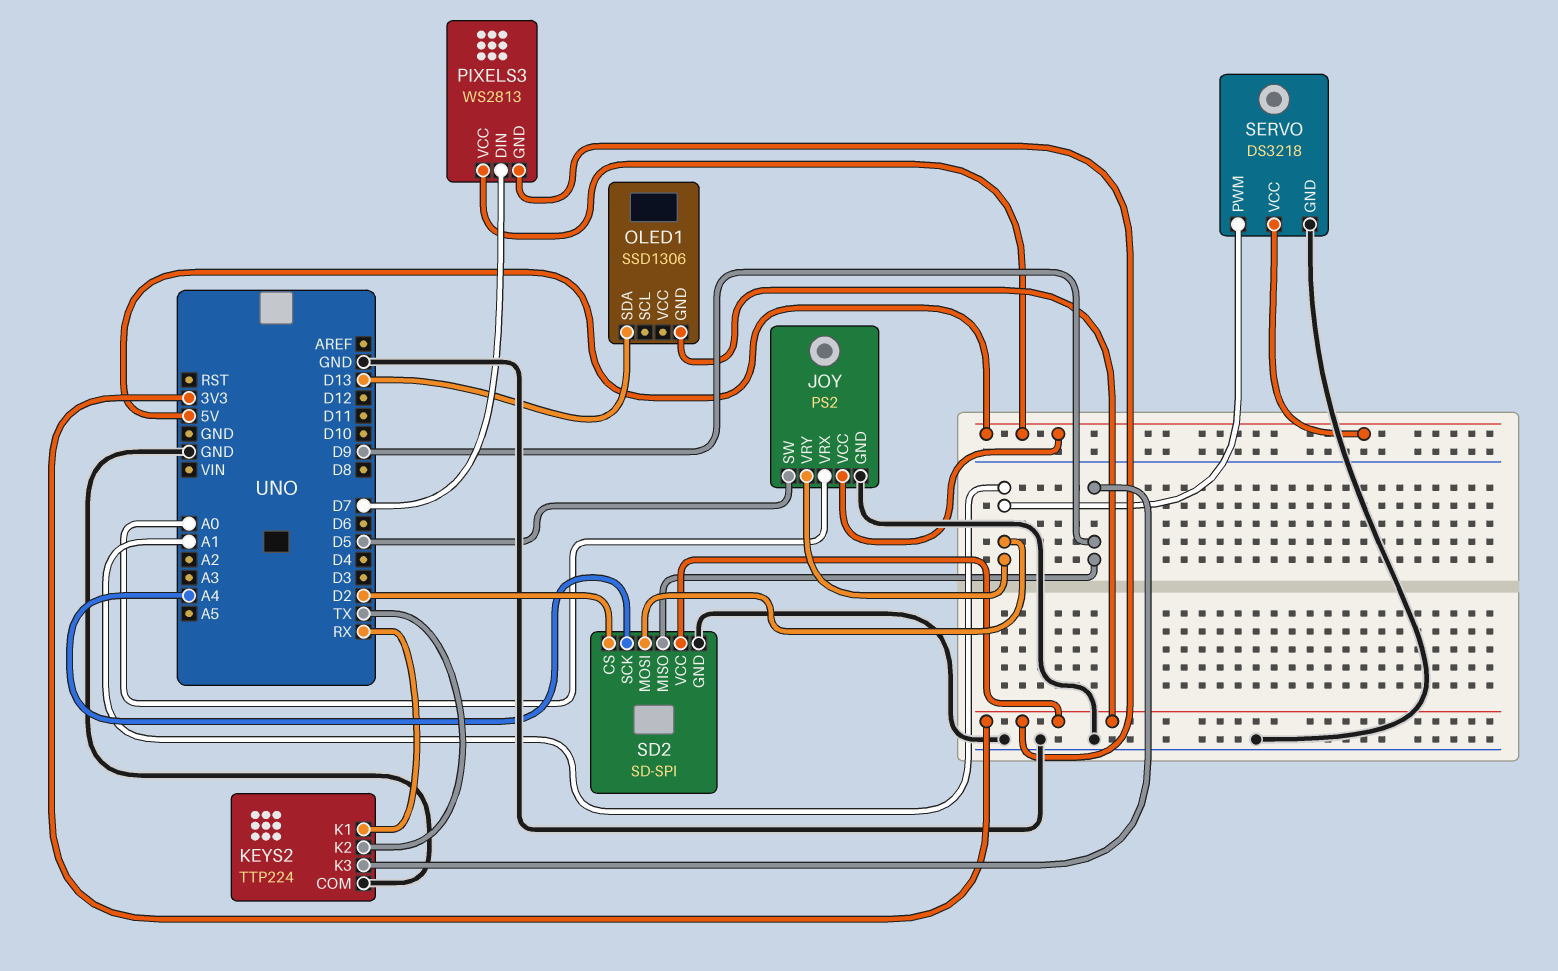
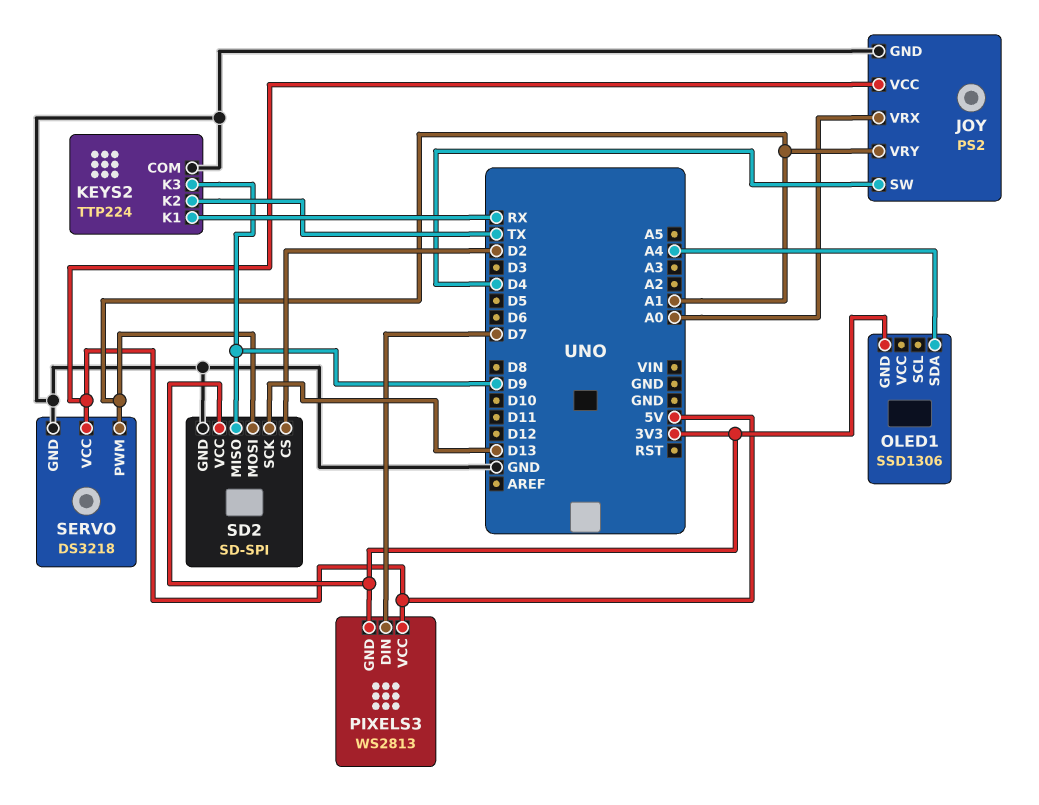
JOY pin SW: D5 -> D4
OLED1 pin SDA: D13 -> A4
SD2 pin SCK: A4 -> D13

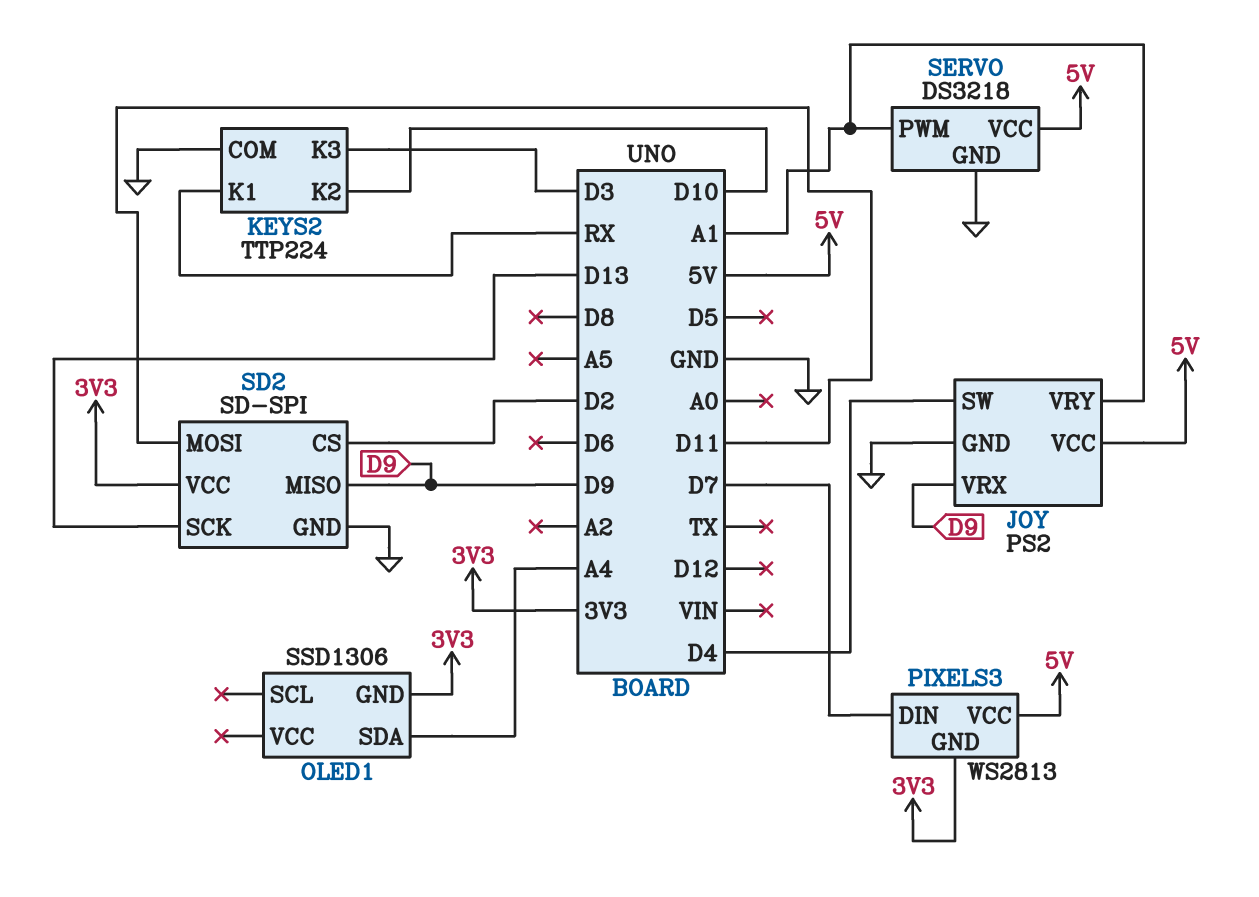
JOY pin VRX: A0 -> D9
KEYS2 pin K2: TX -> D10
KEYS2 pin K3: D9 -> D3
SD2 pin MOSI: A1 -> D11

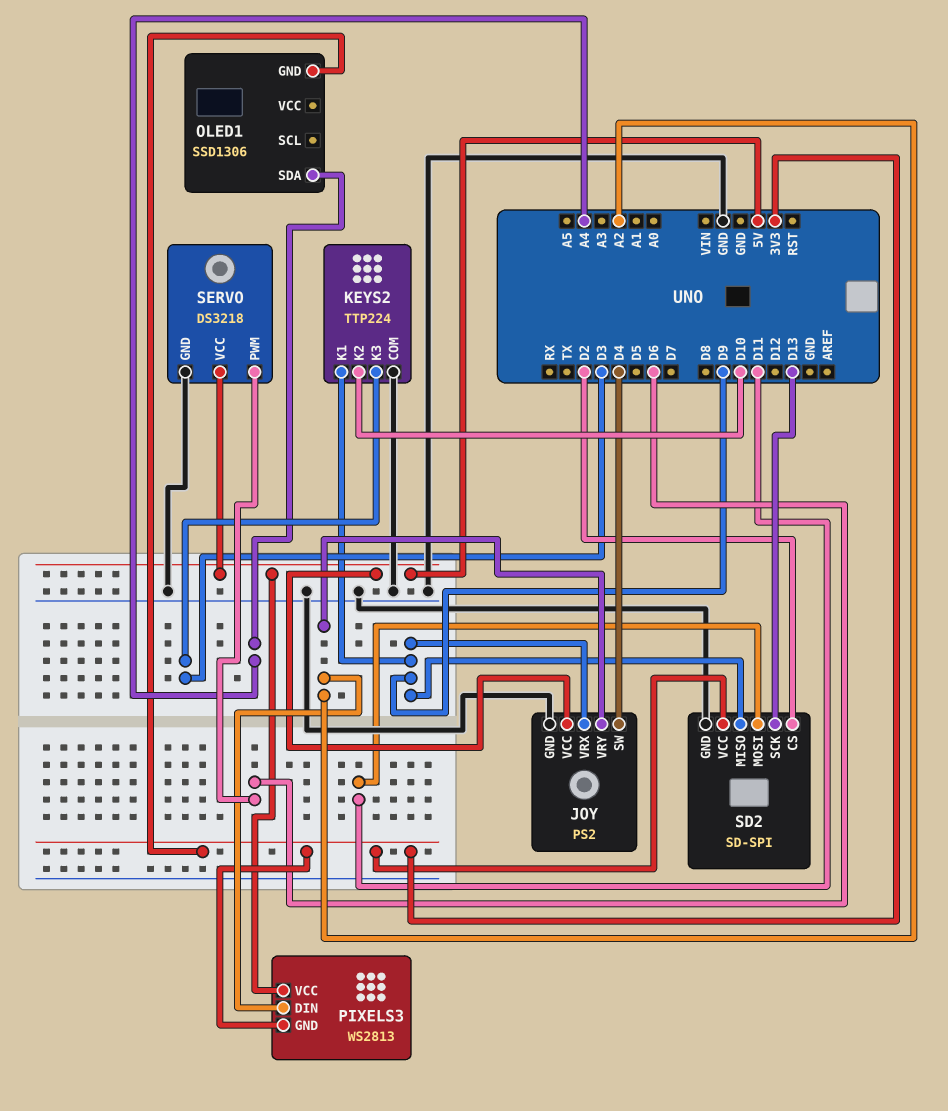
JOY pin VRY: A1 -> A2
KEYS2 pin K1: RX -> D9
PIXELS3 pin DIN: D7 -> A2
SERVO pin PWM: A1 -> D6

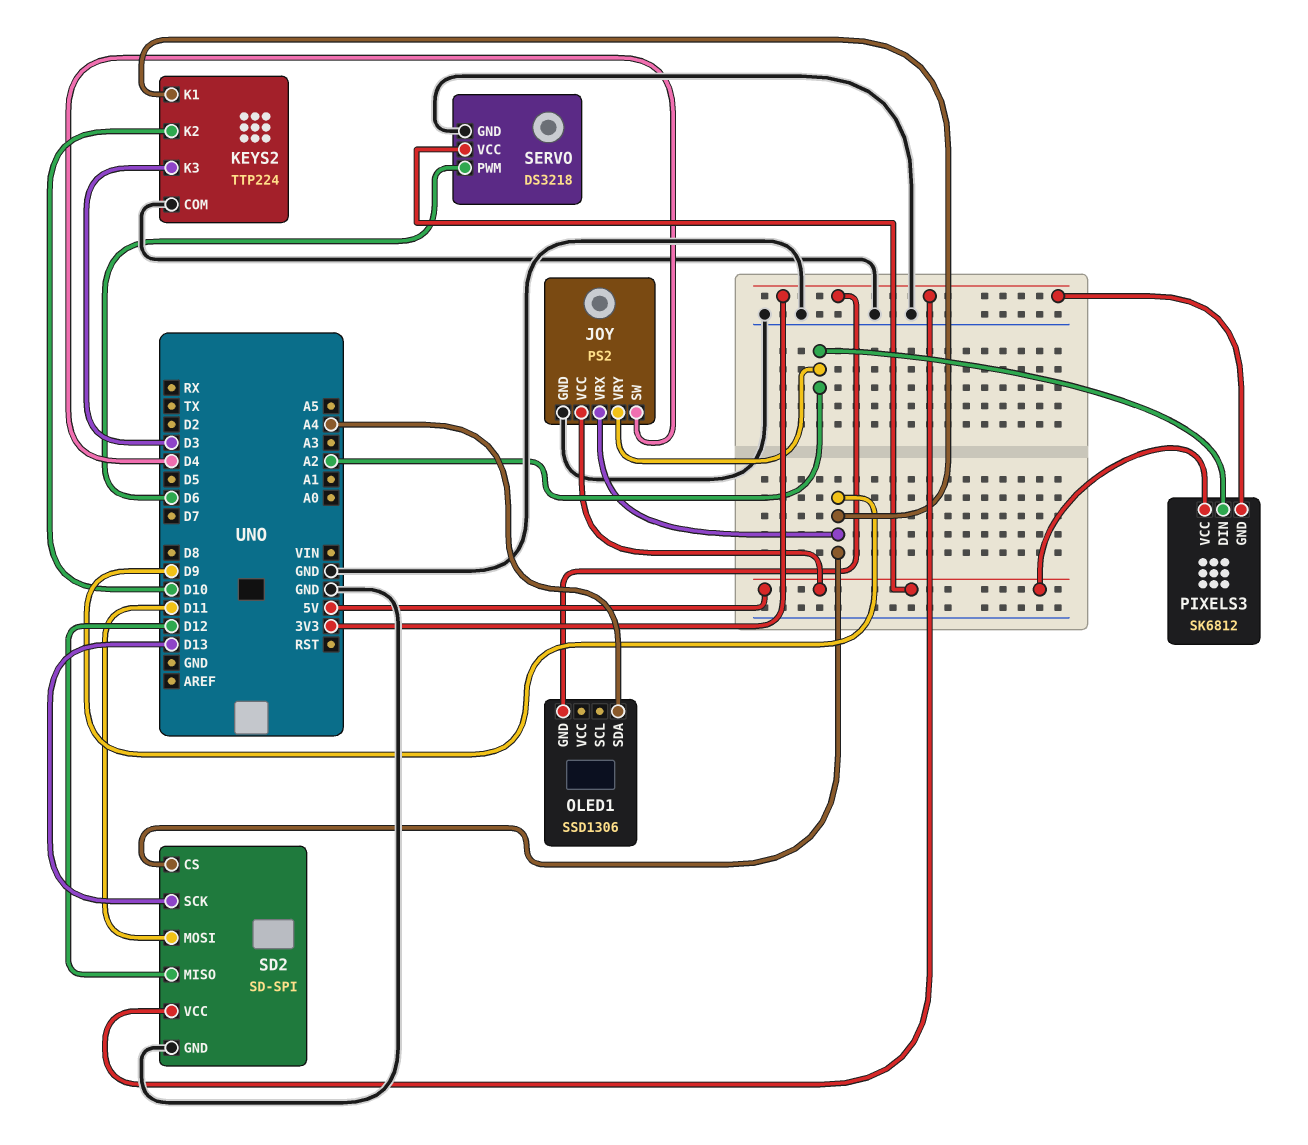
PIXELS3: WS2813 -> SK6812
SD2 pin CS: D2 -> D9
SD2 pin MISO: D9 -> D12

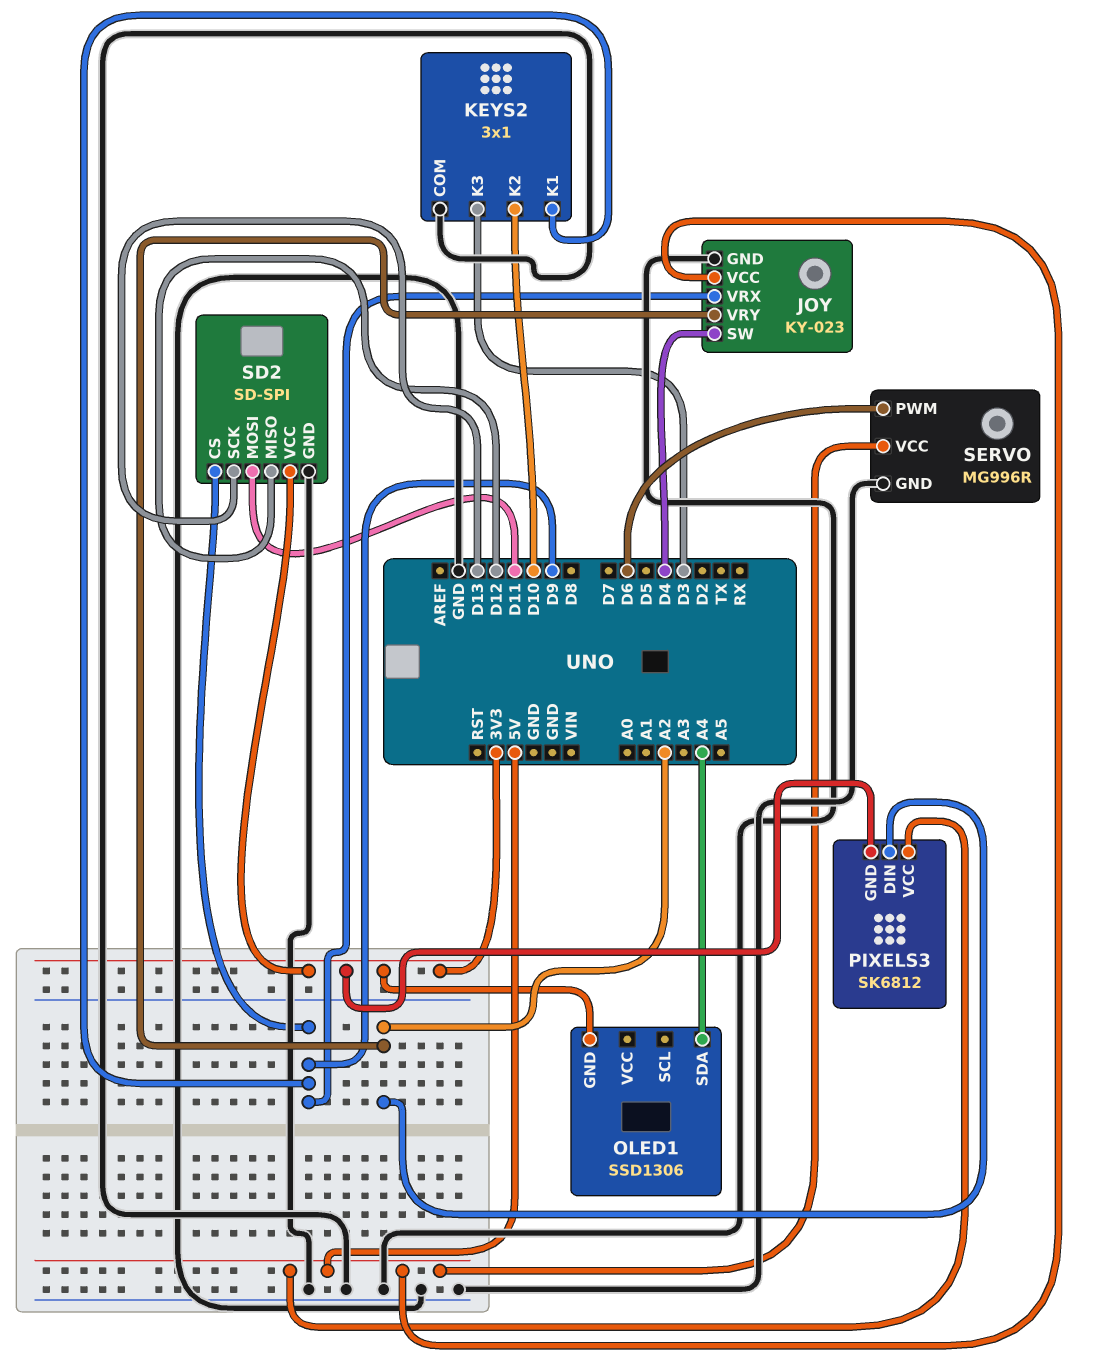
JOY: PS2 -> KY-023
KEYS2: TTP224 -> 3x1
SERVO: DS3218 -> MG996R

